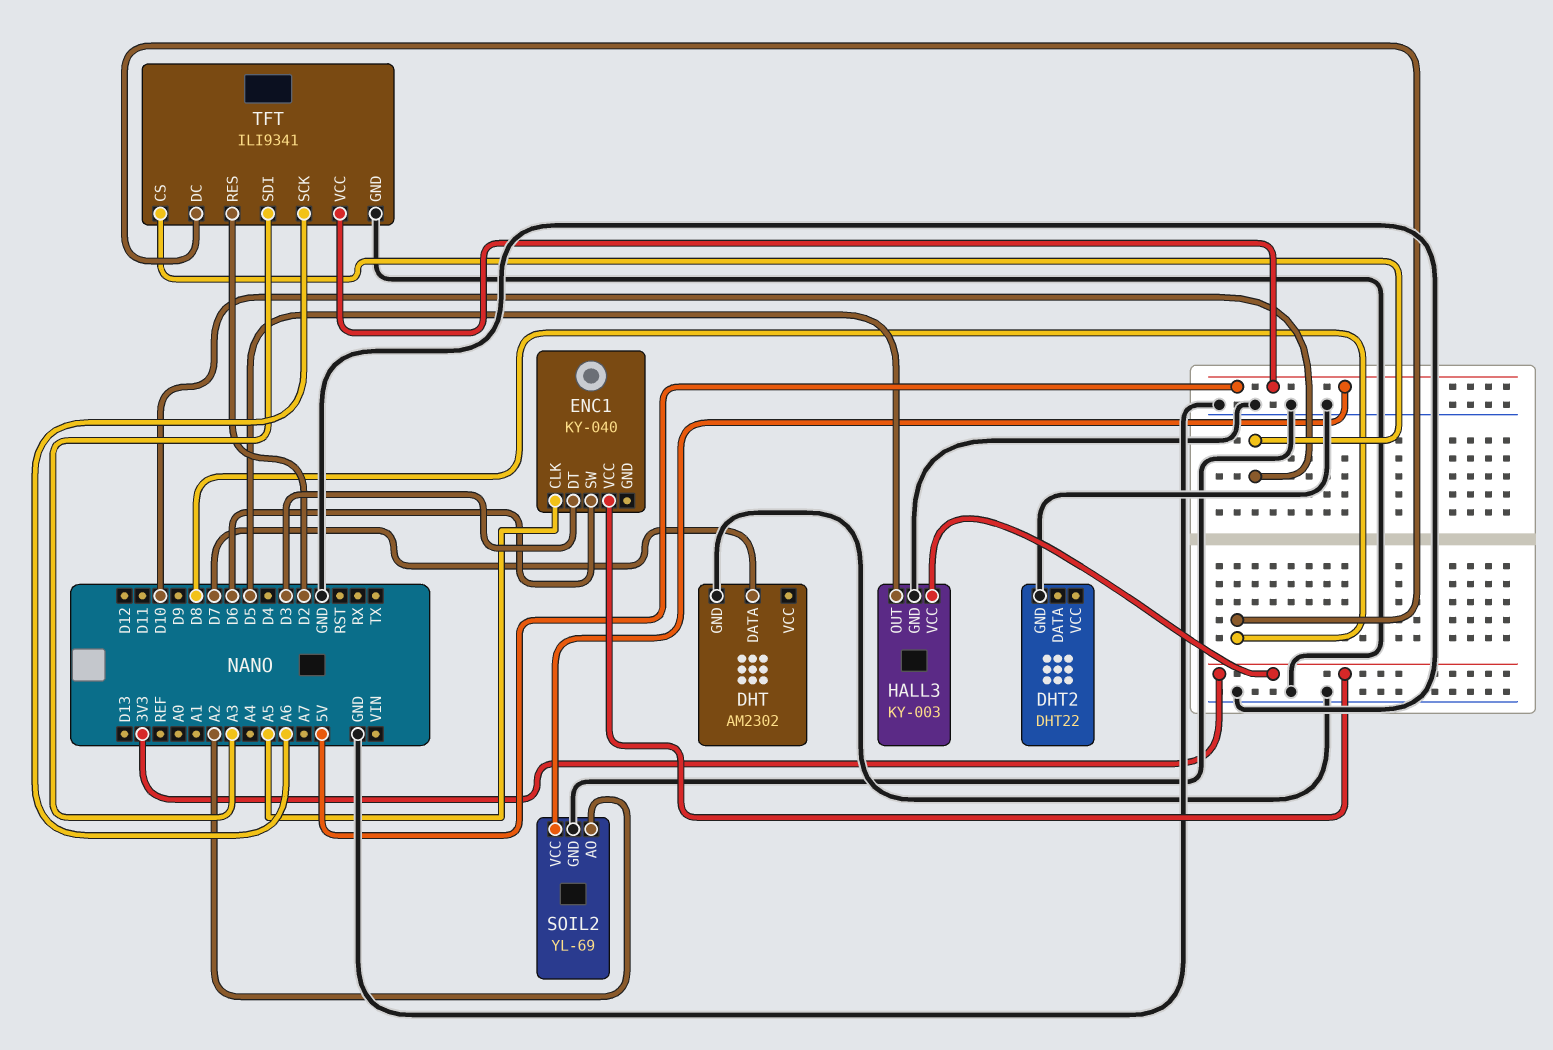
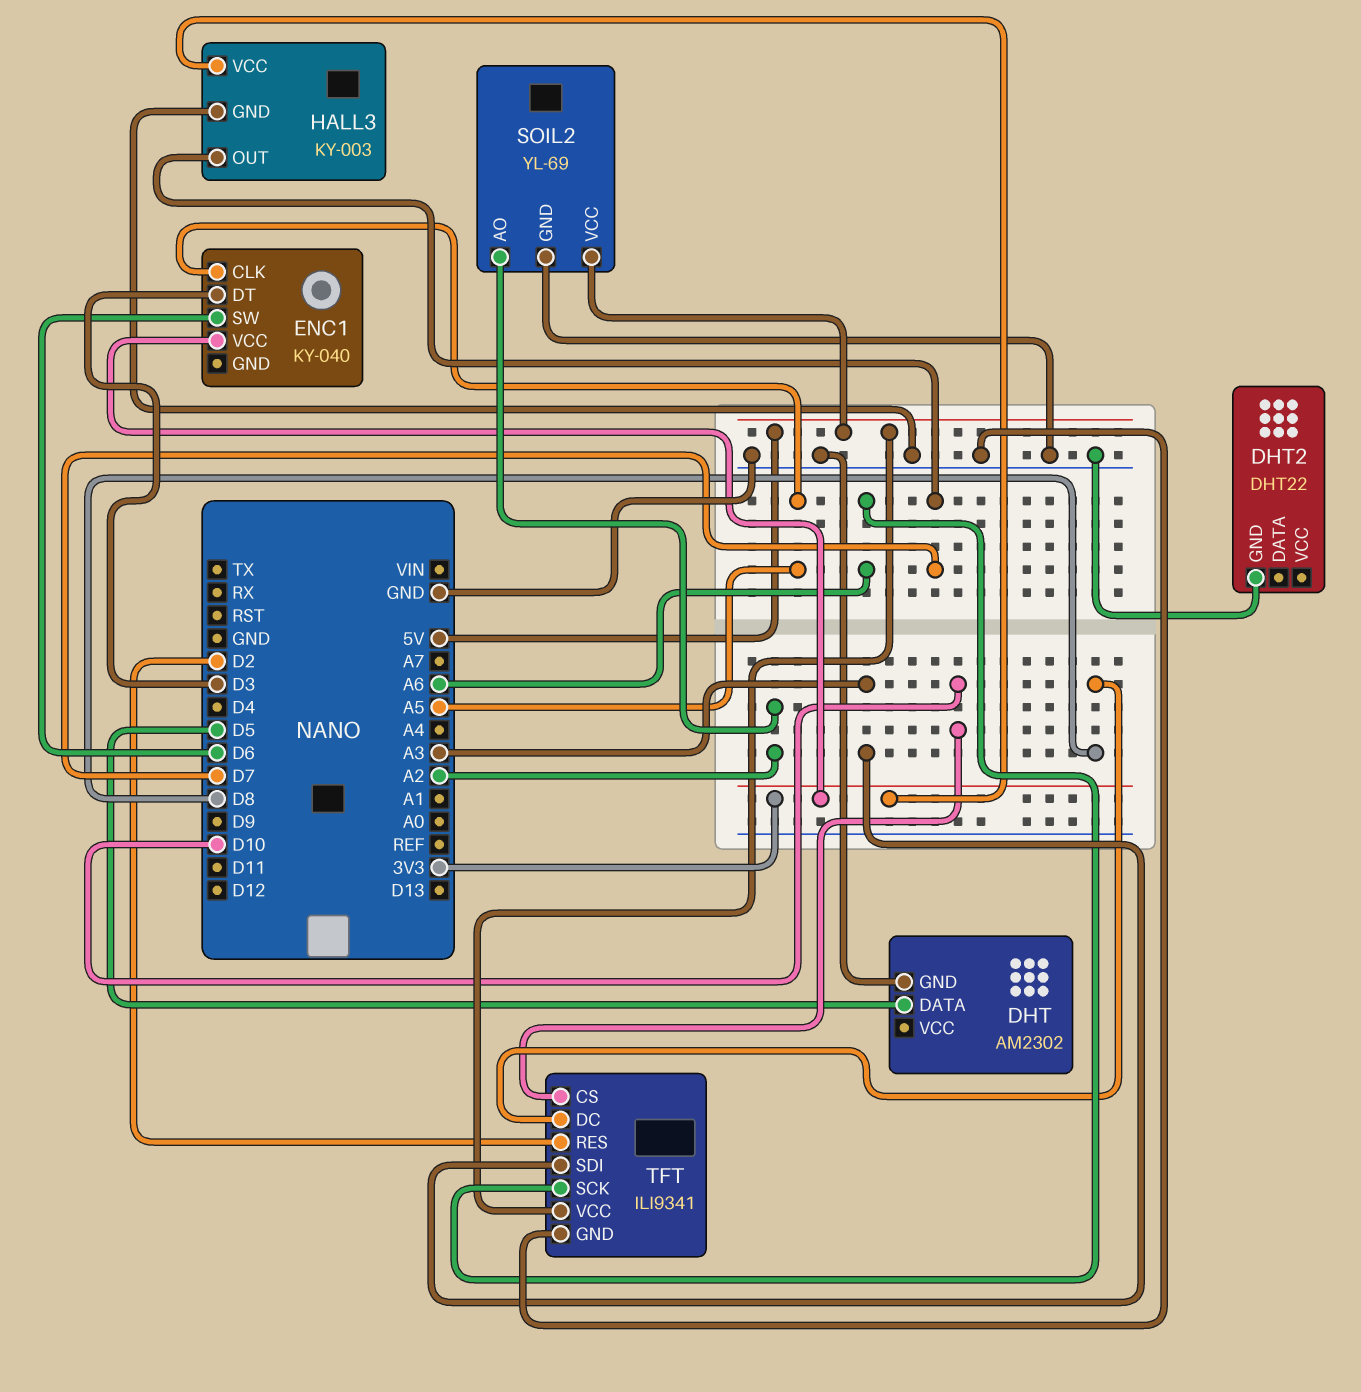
DHT pin DATA: D7 -> D5
HALL3 pin OUT: D5 -> D7

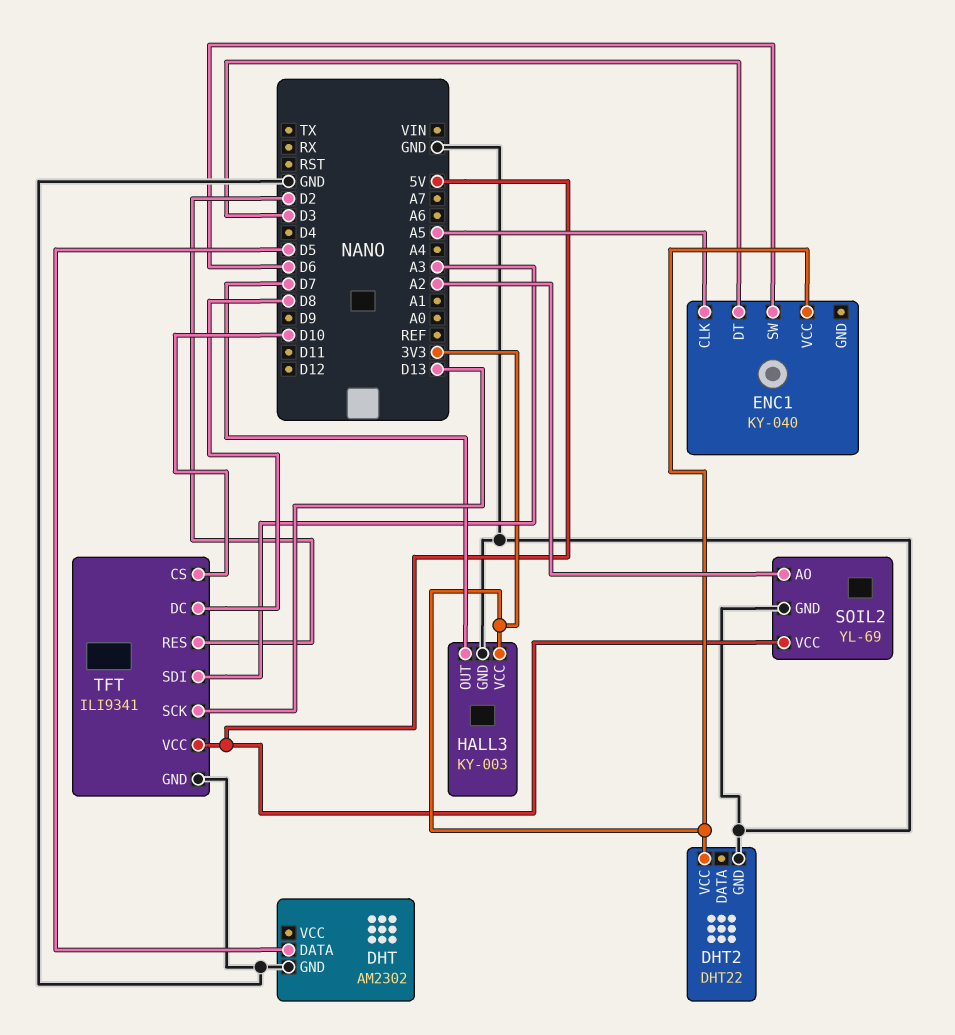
DHT2 pin VCC: none -> 3V3
TFT pin SCK: A6 -> D13

